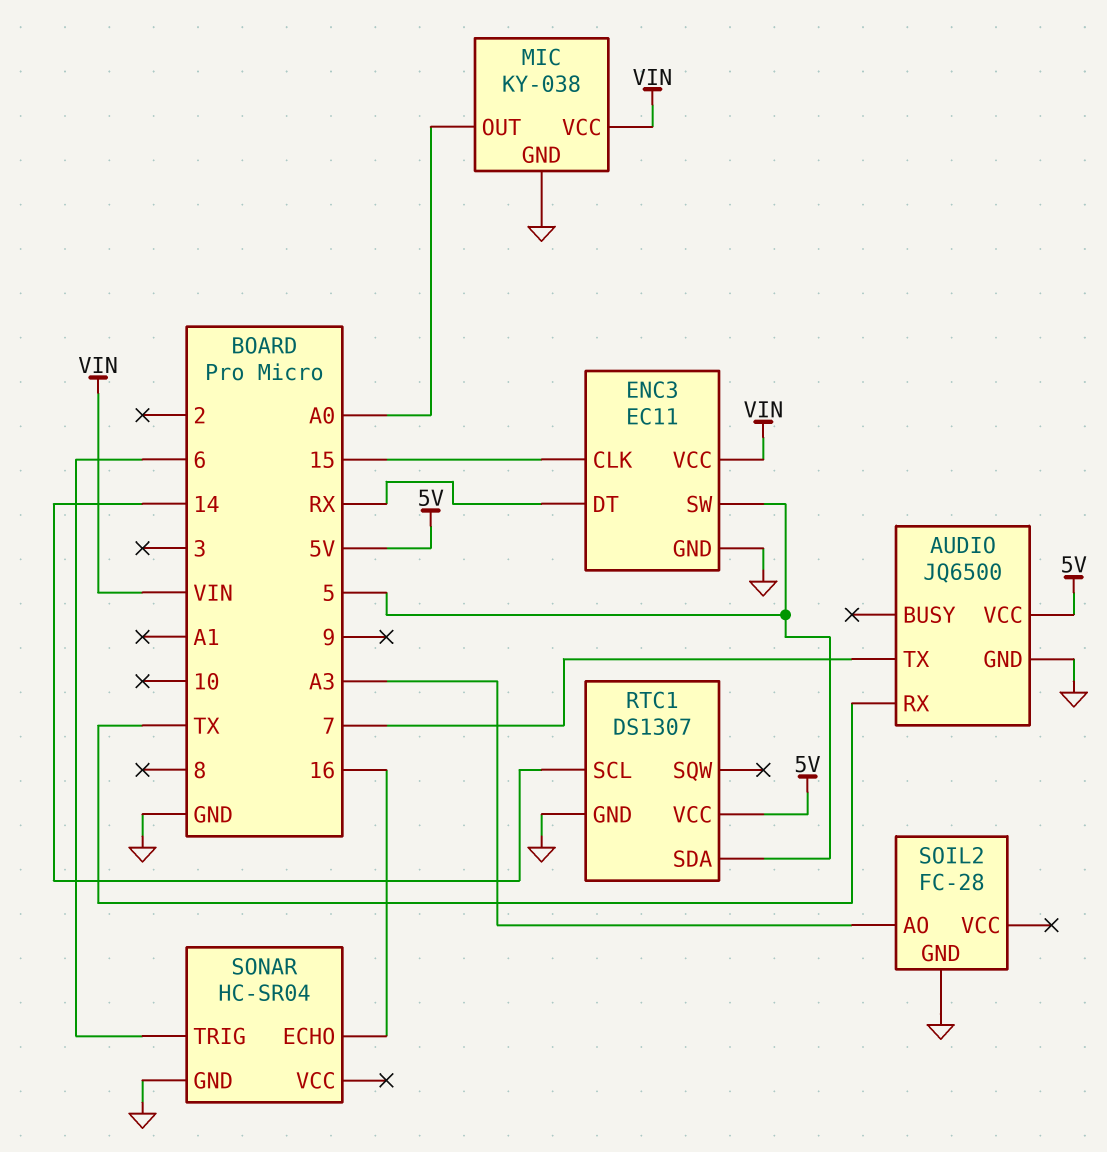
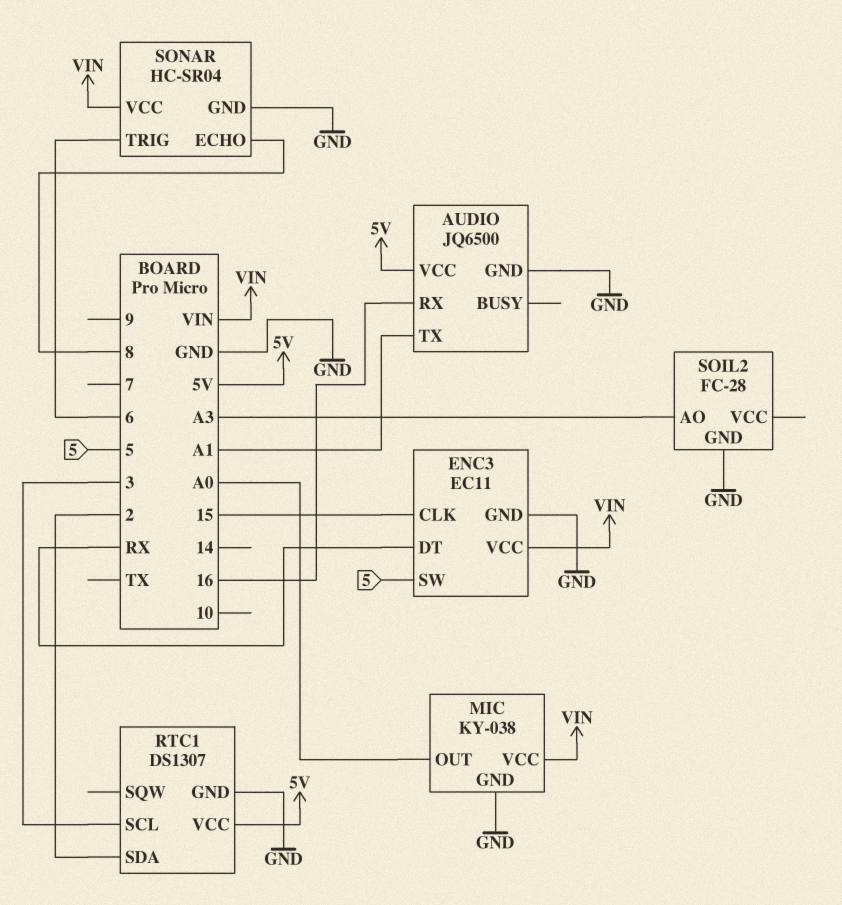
AUDIO pin RX: TX -> 16
AUDIO pin TX: 7 -> A1
RTC1 pin SCL: 14 -> 3
RTC1 pin SDA: 5 -> 2
SONAR pin ECHO: 16 -> 8
SONAR pin VCC: none -> VIN

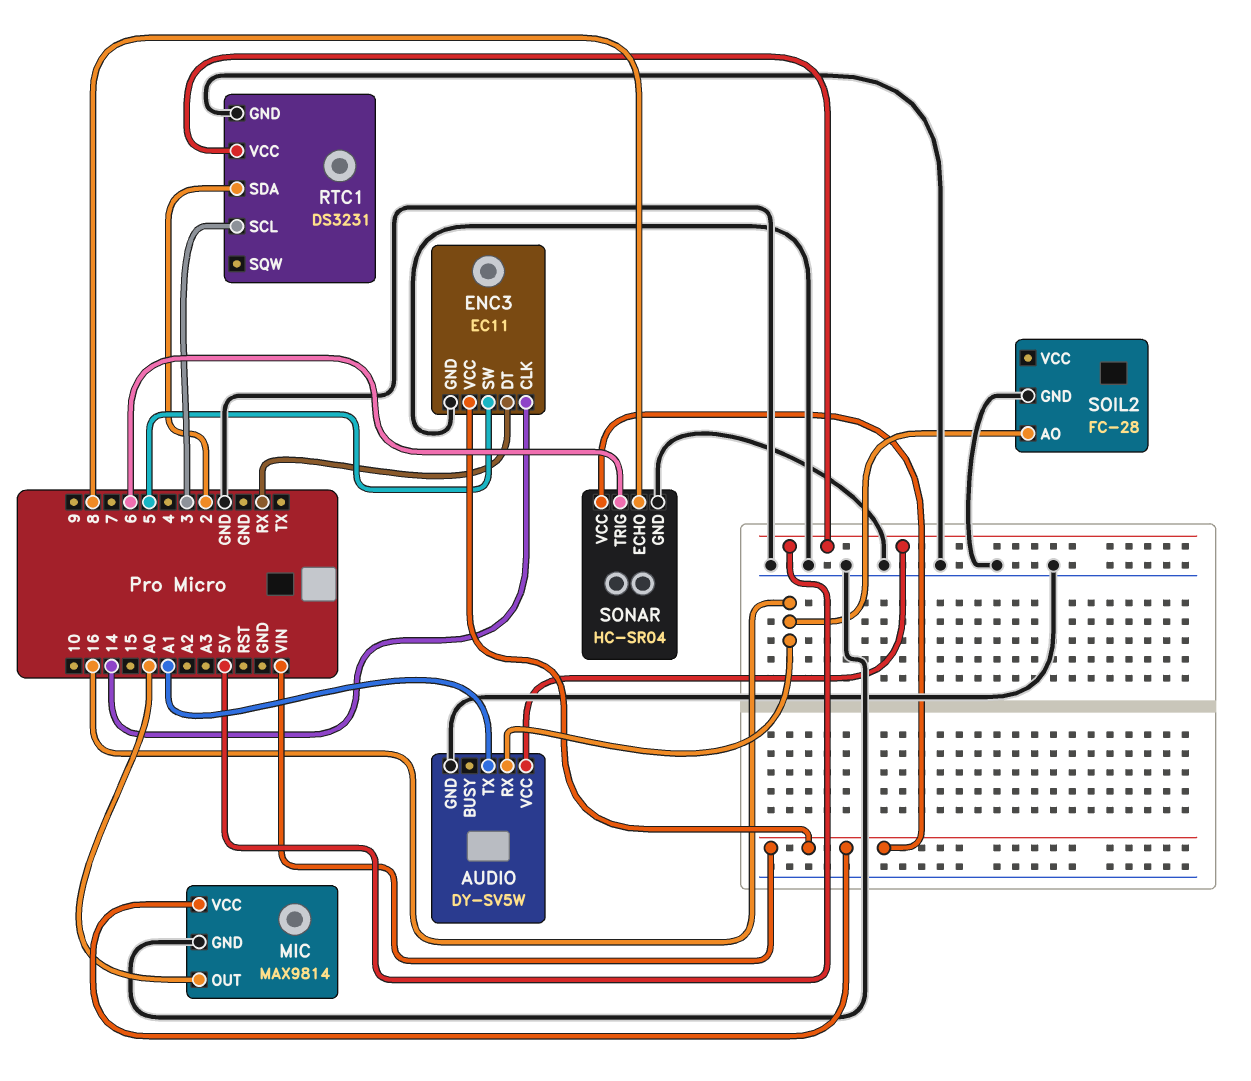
AUDIO: JQ6500 -> DY-SV5W
ENC3 pin CLK: 15 -> 14
MIC: KY-038 -> MAX9814
RTC1: DS1307 -> DS3231
SOIL2 pin AO: A3 -> 16

